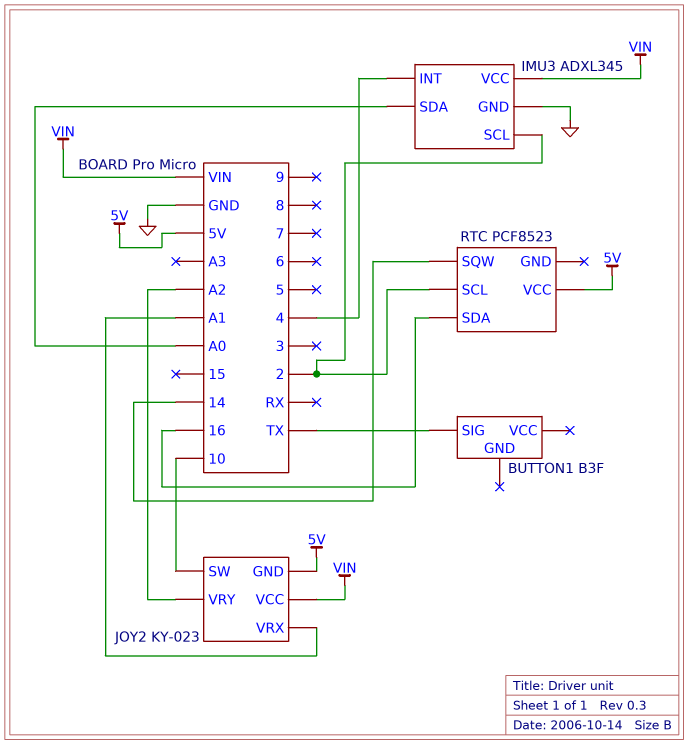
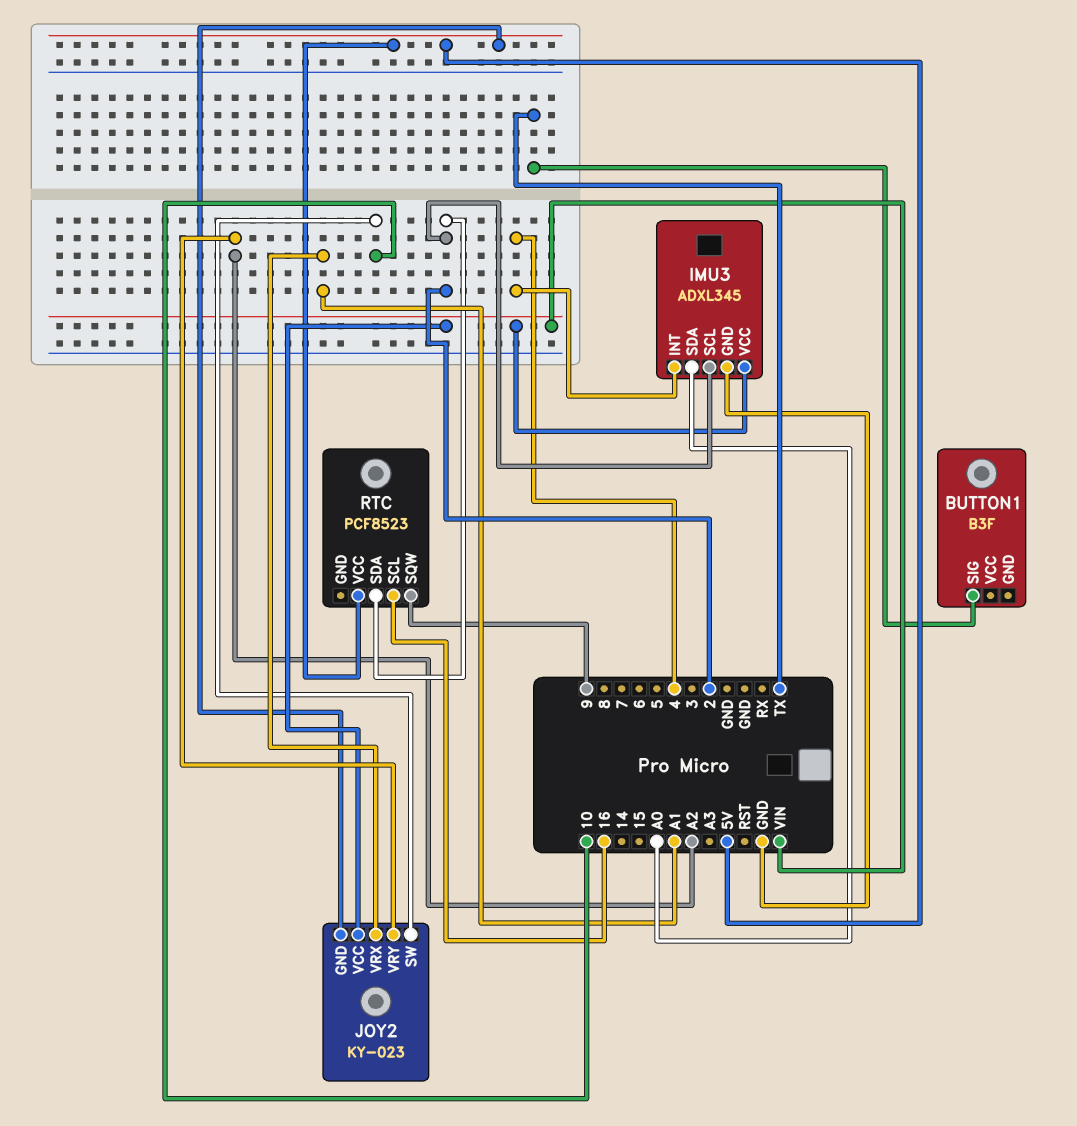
RTC pin SCL: 2 -> 16
RTC pin SDA: 16 -> 2
RTC pin SQW: 14 -> 9

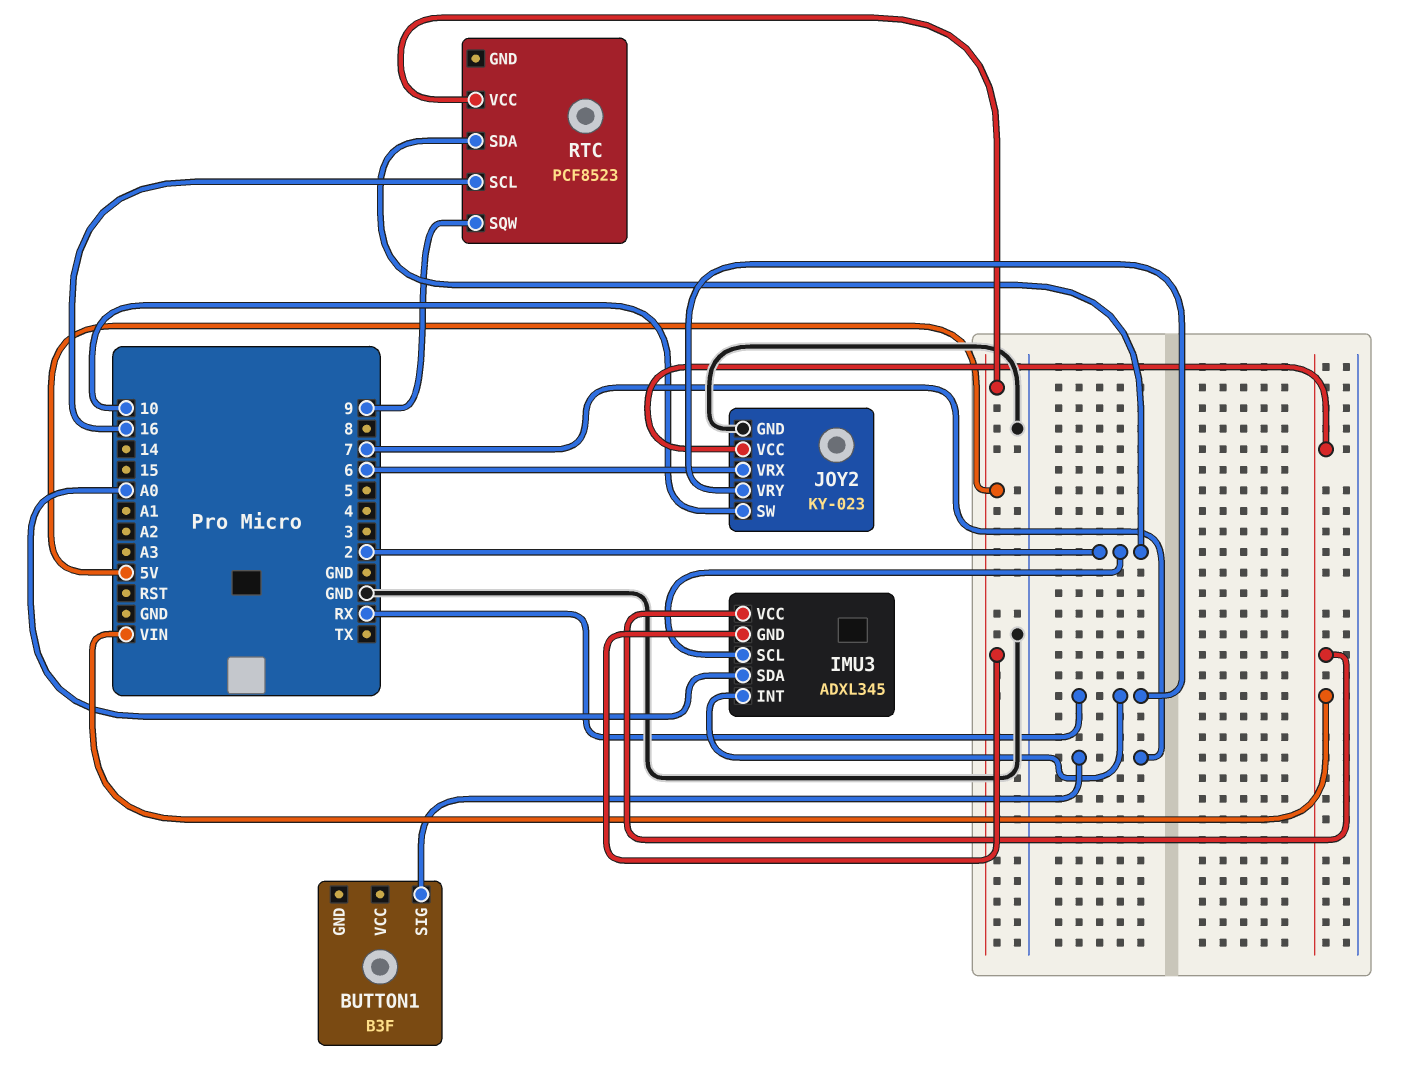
BUTTON1 pin SIG: TX -> 7
IMU3 pin GND: GND -> 5V
IMU3 pin INT: 4 -> RX
JOY2 pin GND: 5V -> GND
JOY2 pin VRX: A1 -> 6
JOY2 pin VRY: A2 -> RX

